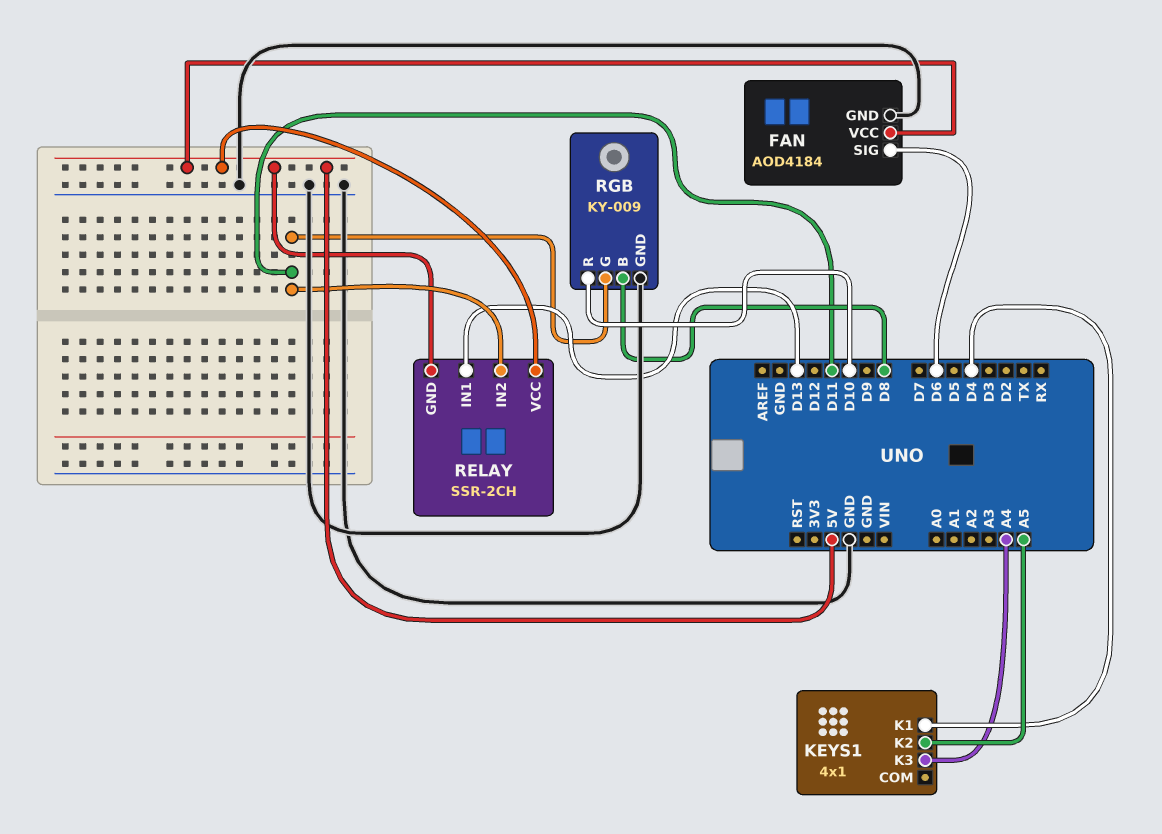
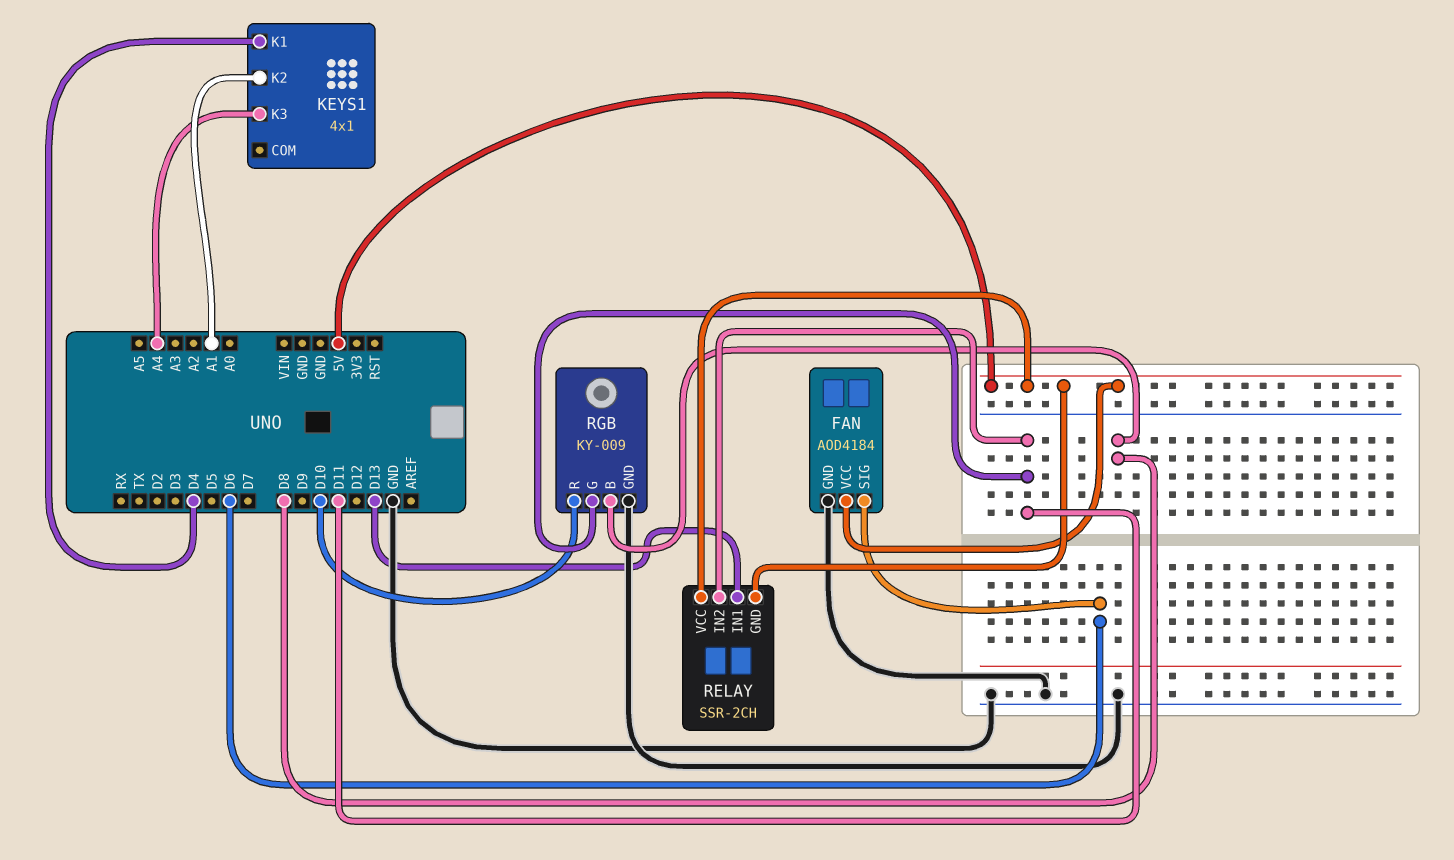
KEYS1 pin K2: A5 -> A1

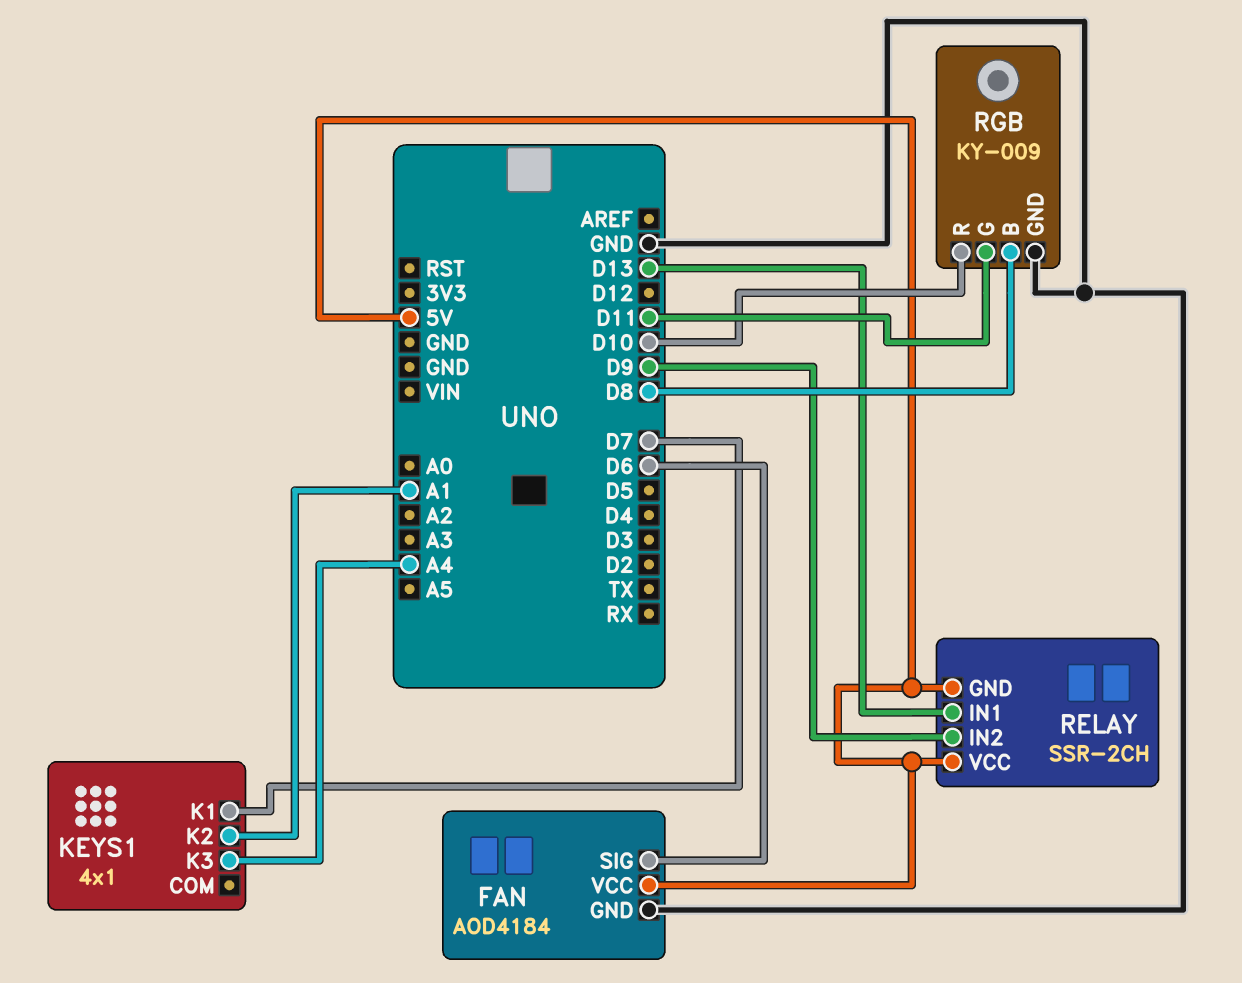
KEYS1 pin K1: D4 -> D7
RELAY pin IN2: D11 -> D9

